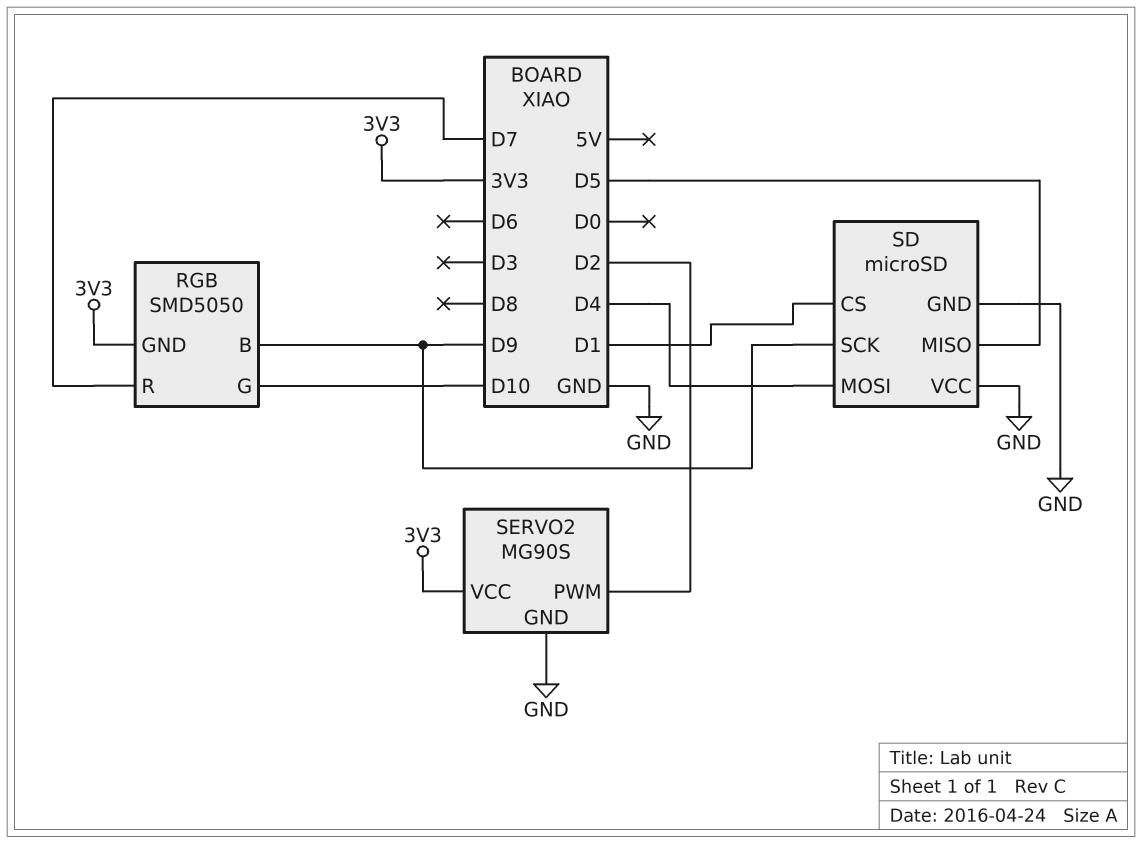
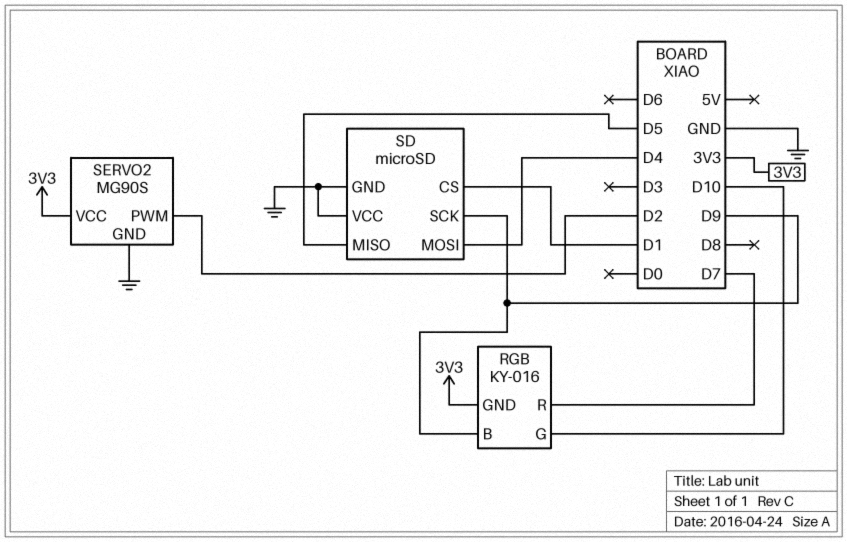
RGB: SMD5050 -> KY-016

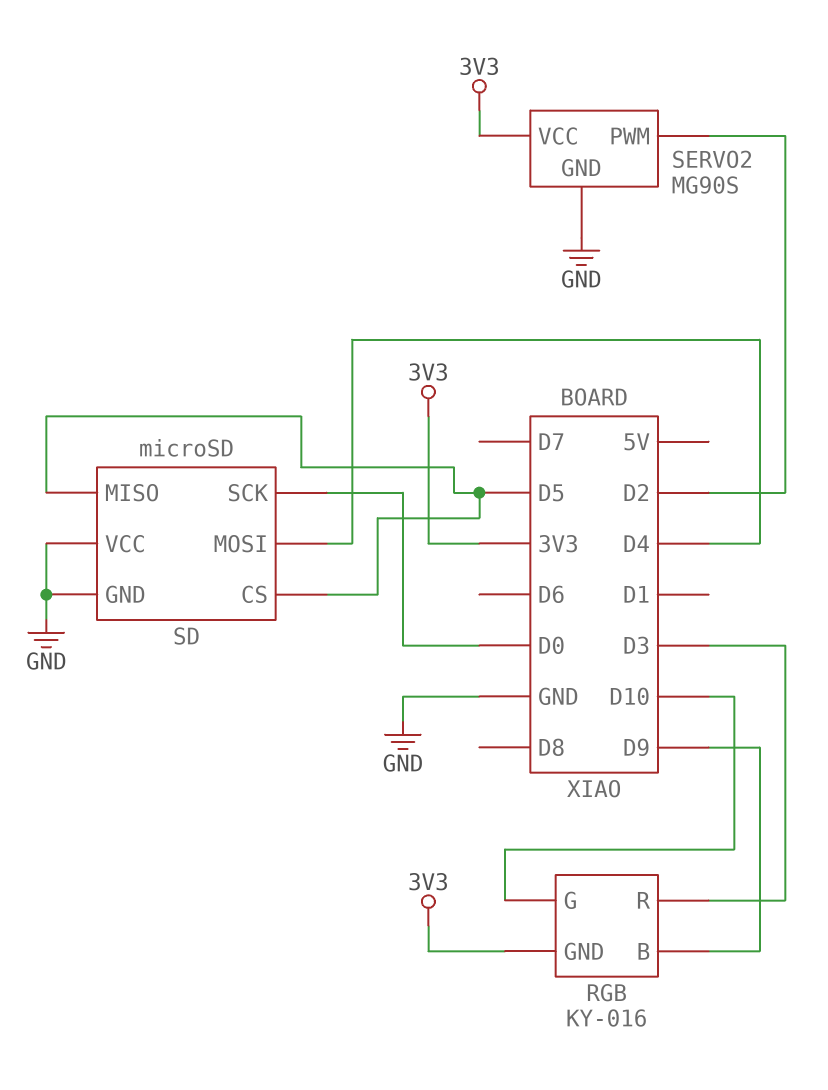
RGB pin R: D7 -> D3
SD pin CS: D1 -> D5
SD pin SCK: D9 -> D0

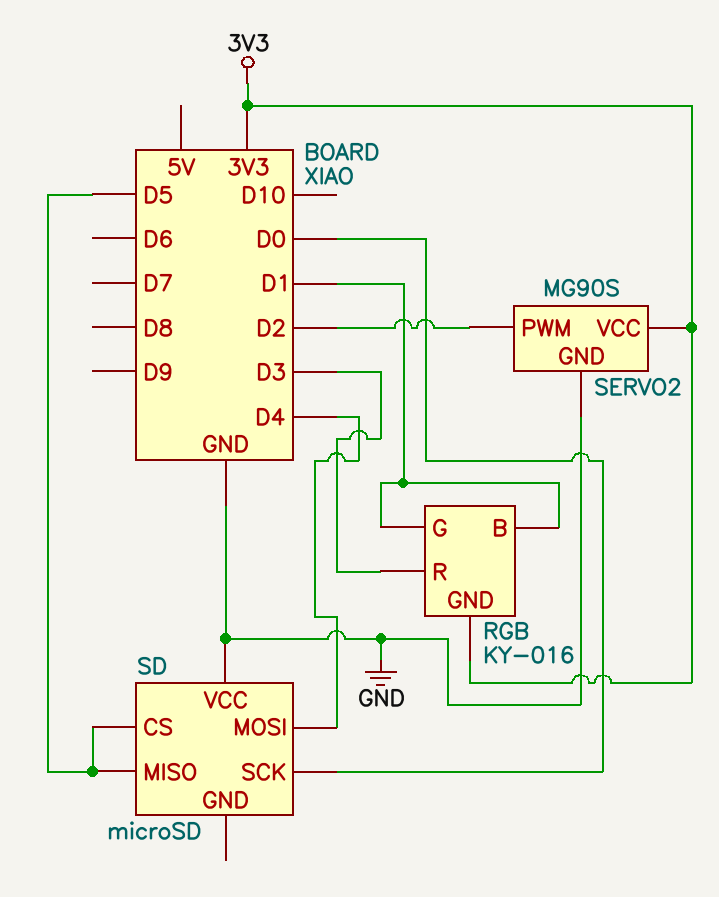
RGB pin B: D9 -> D1
RGB pin G: D10 -> D1
SD pin GND: GND -> none

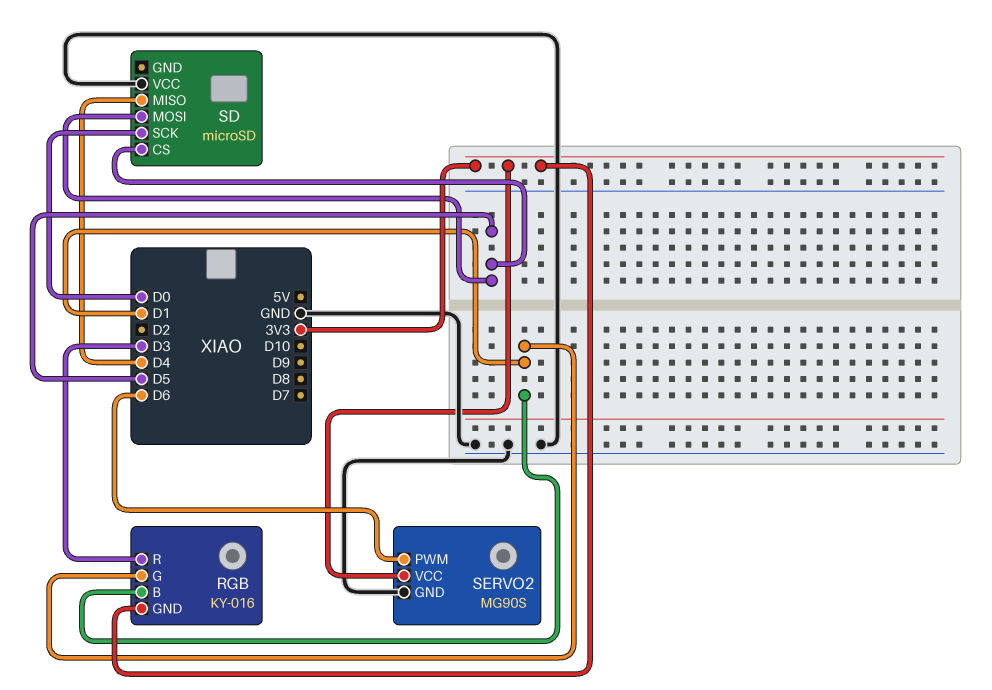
SD pin MISO: D5 -> D4
SD pin MOSI: D4 -> D5
SERVO2 pin PWM: D2 -> D6

